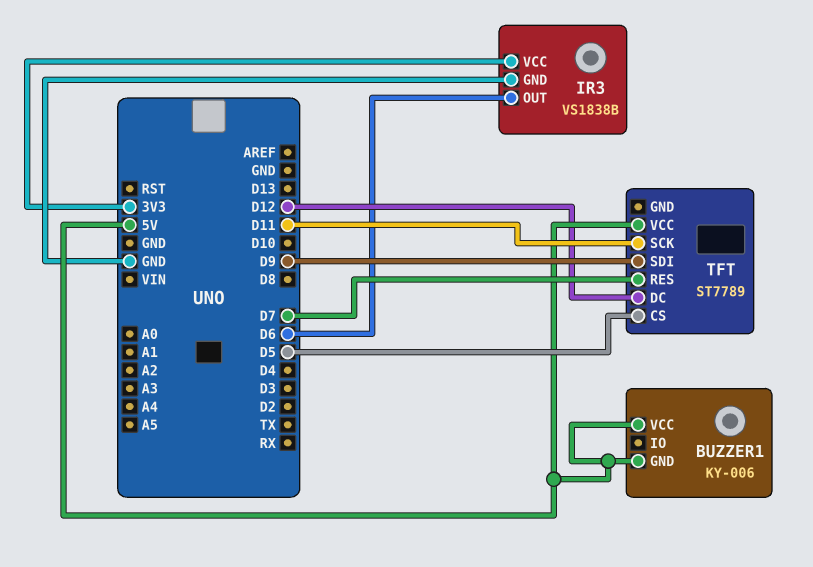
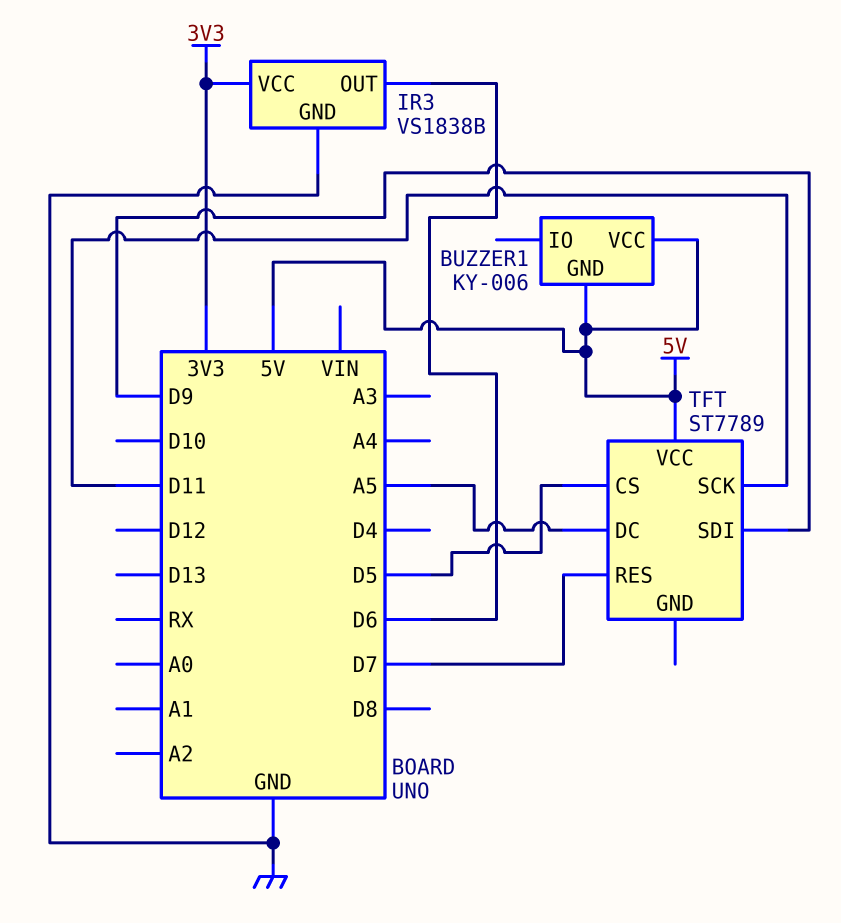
TFT pin DC: D12 -> A5

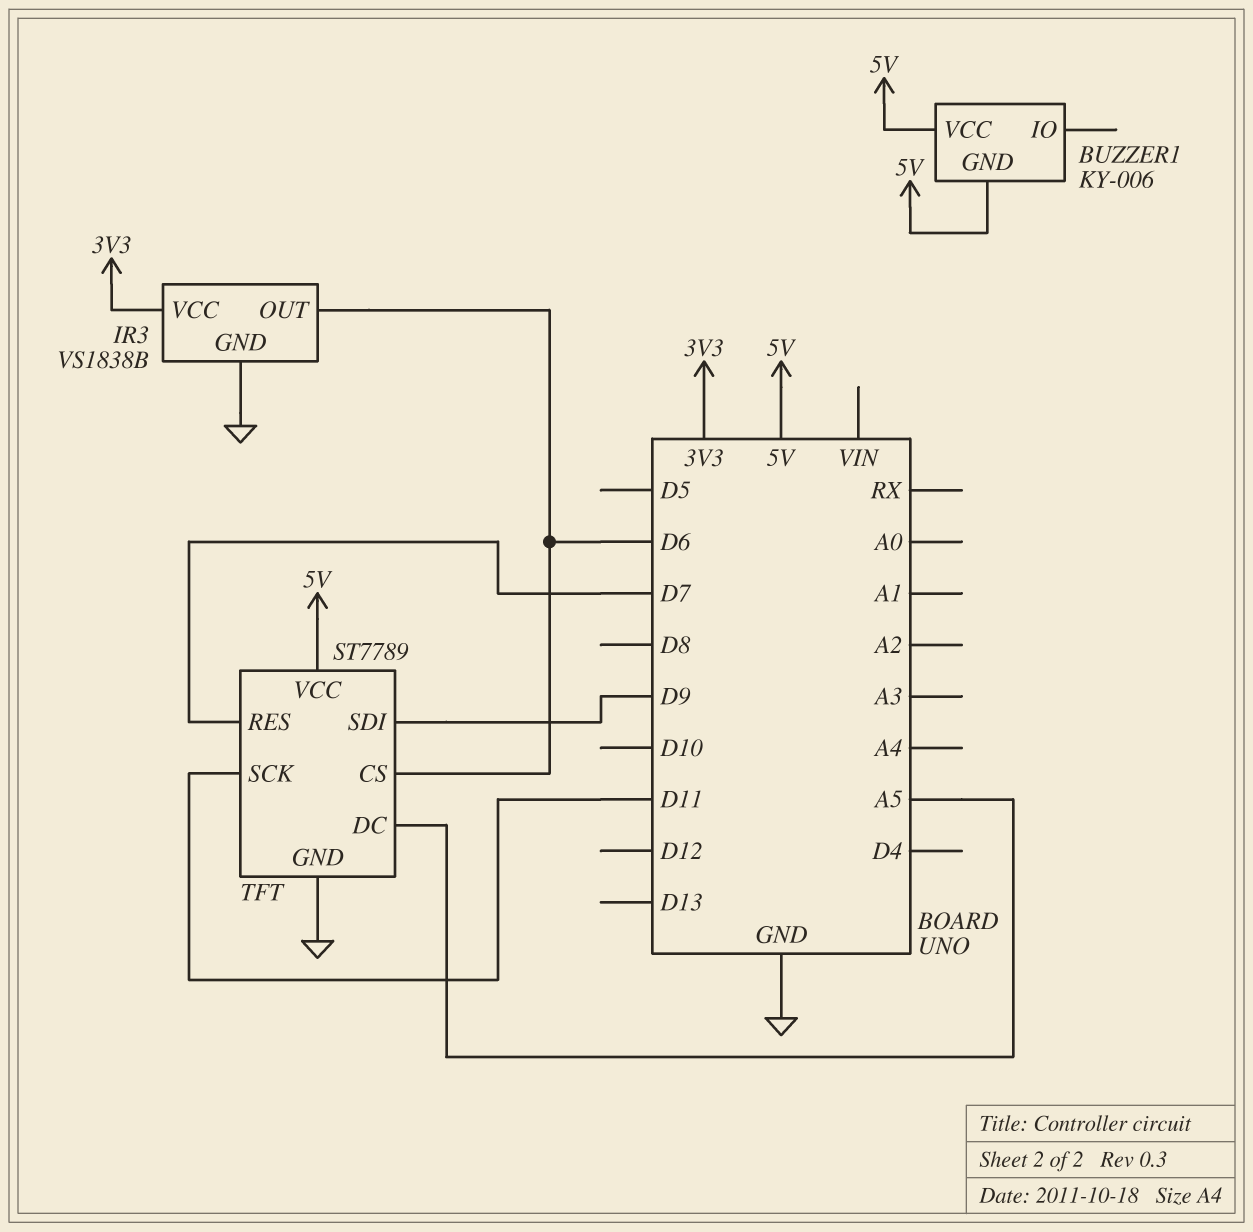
TFT pin CS: D5 -> D6
TFT pin GND: none -> GND

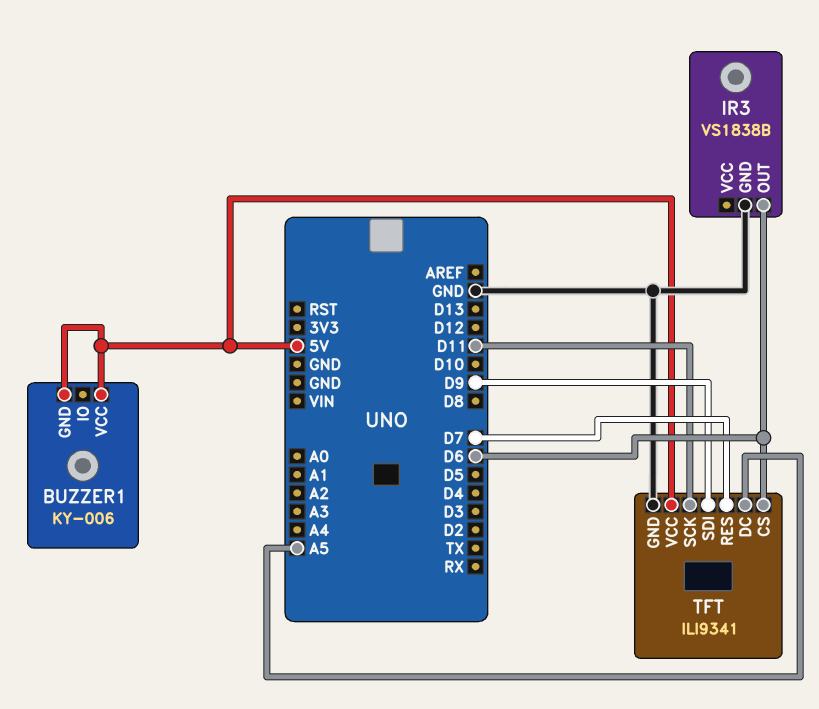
IR3 pin VCC: 3V3 -> none
TFT: ST7789 -> ILI9341

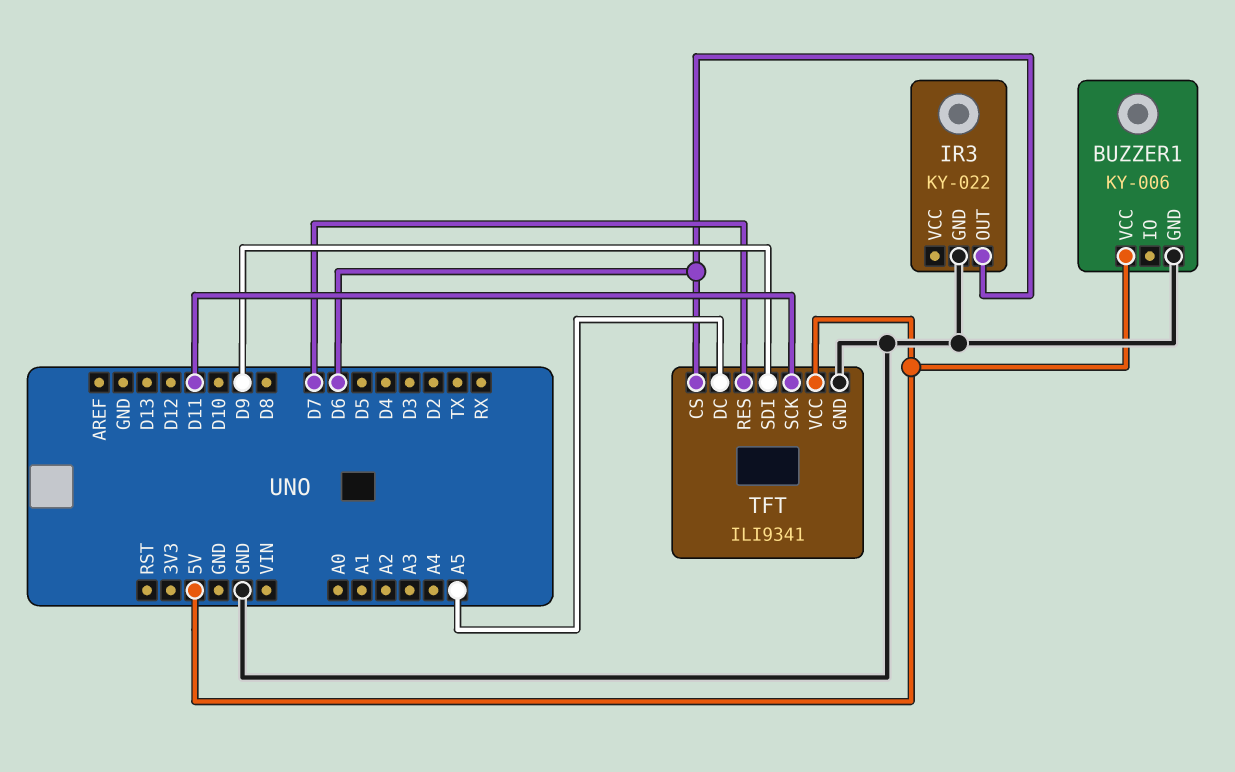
BUZZER1 pin GND: 5V -> GND
IR3: VS1838B -> KY-022

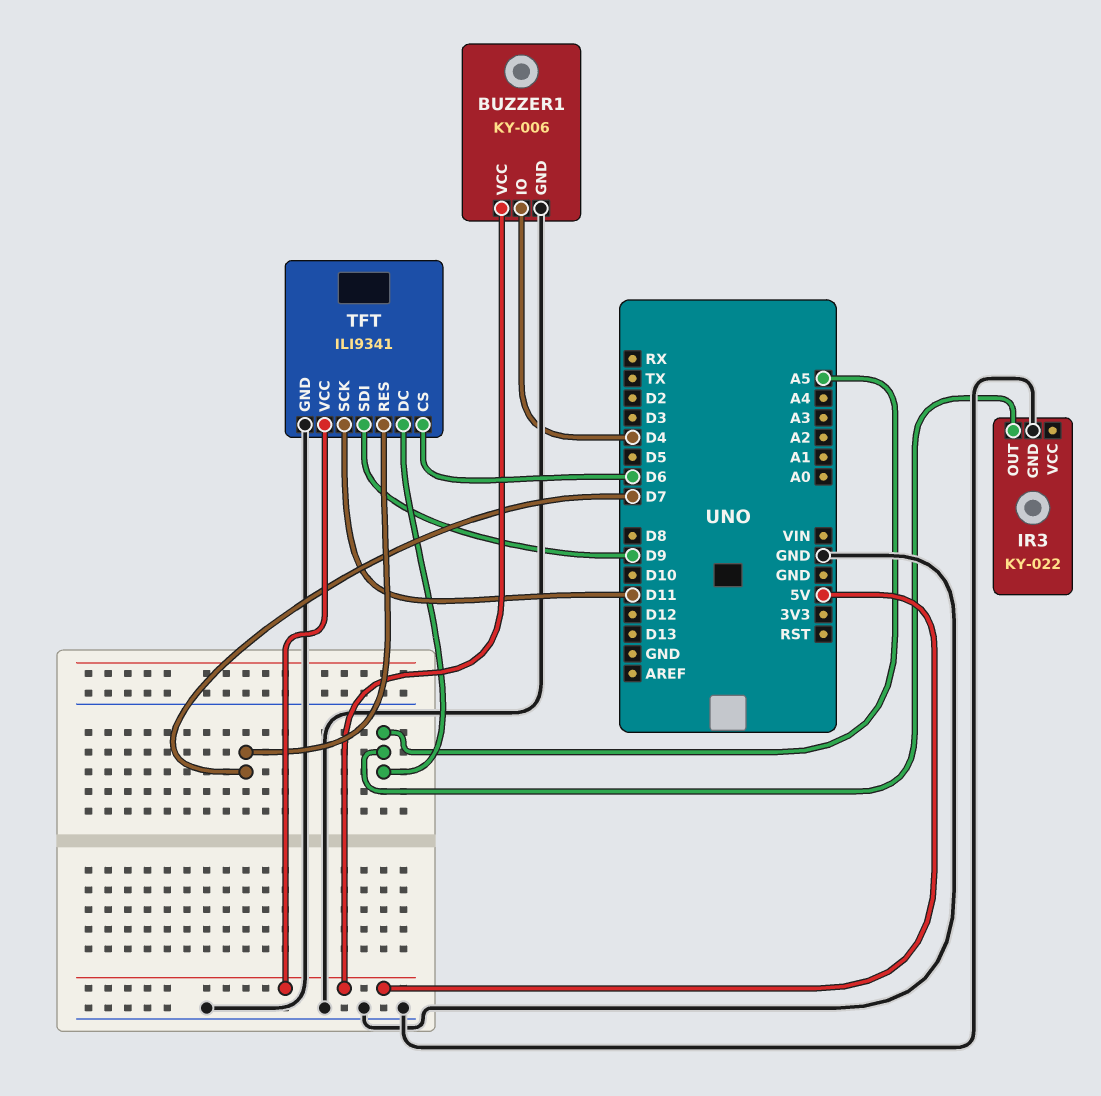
BUZZER1 pin IO: none -> D4
IR3 pin OUT: D6 -> A5

